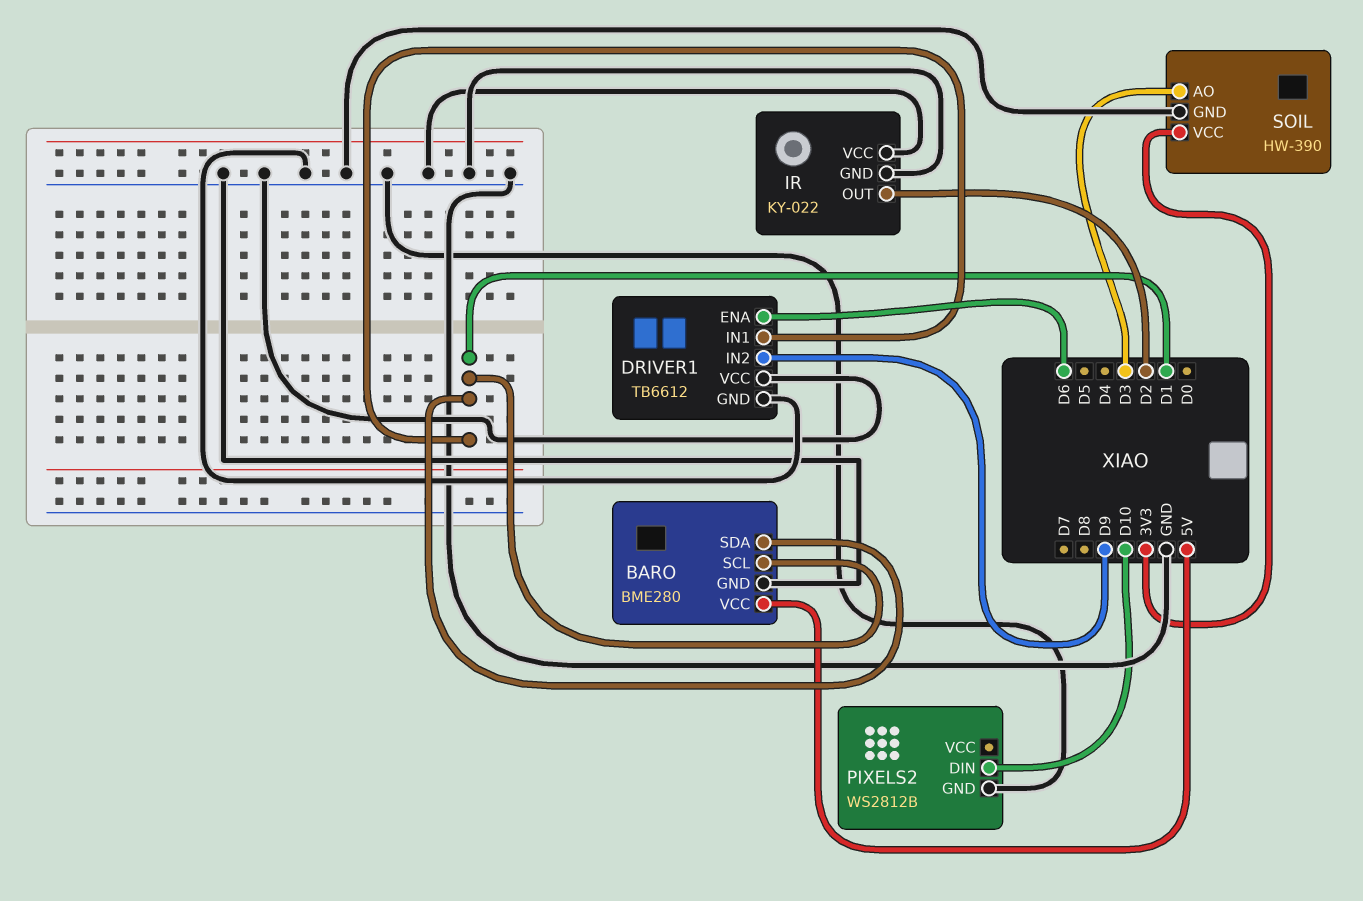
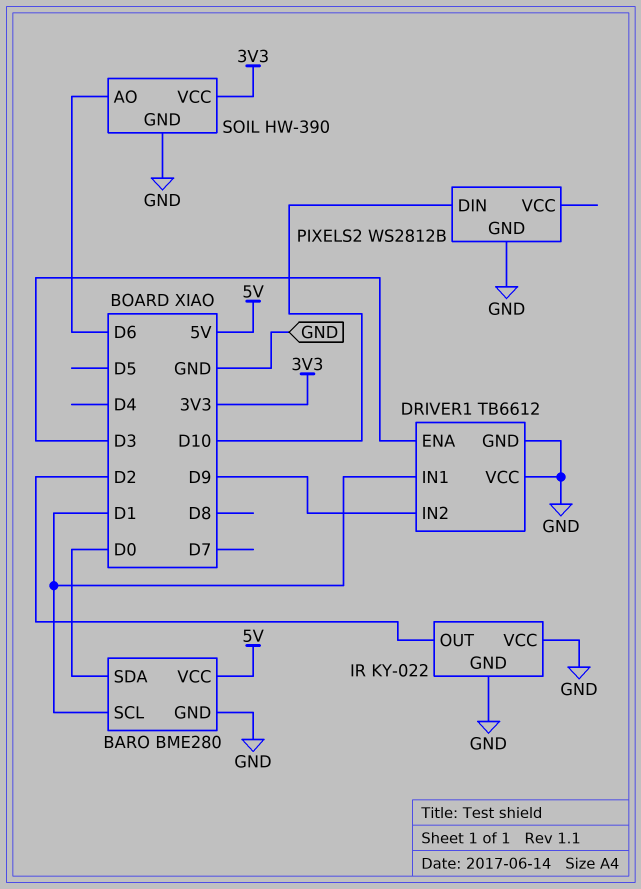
BARO pin SDA: D1 -> D0
DRIVER1 pin ENA: D6 -> D3
SOIL pin AO: D3 -> D6

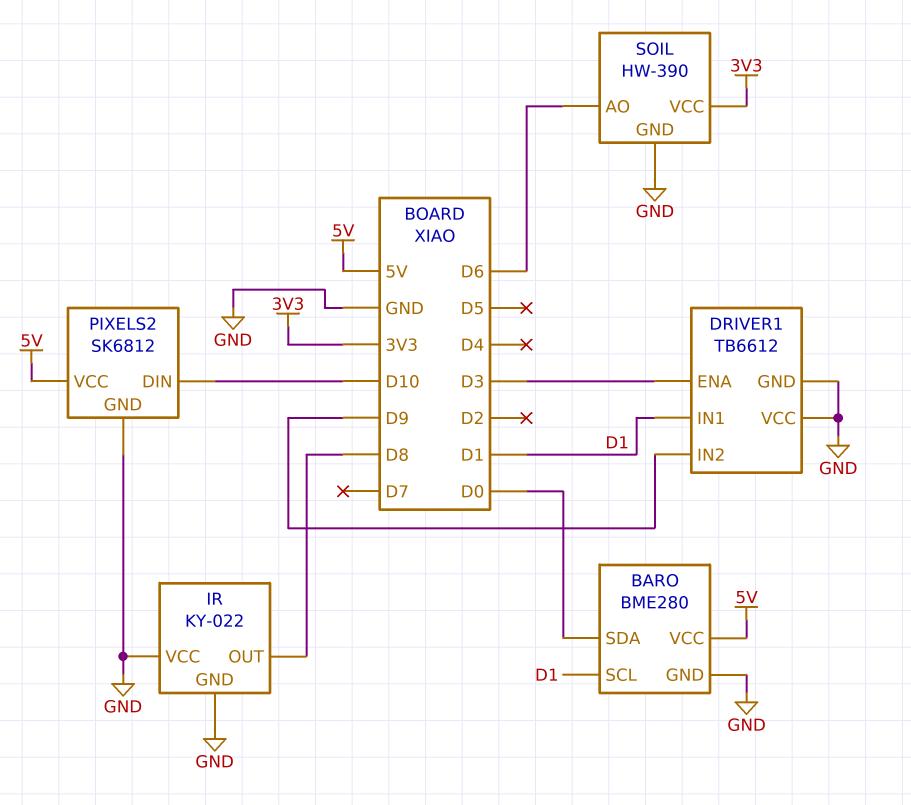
IR pin OUT: D2 -> D8
PIXELS2: WS2812B -> SK6812
PIXELS2 pin VCC: none -> 5V

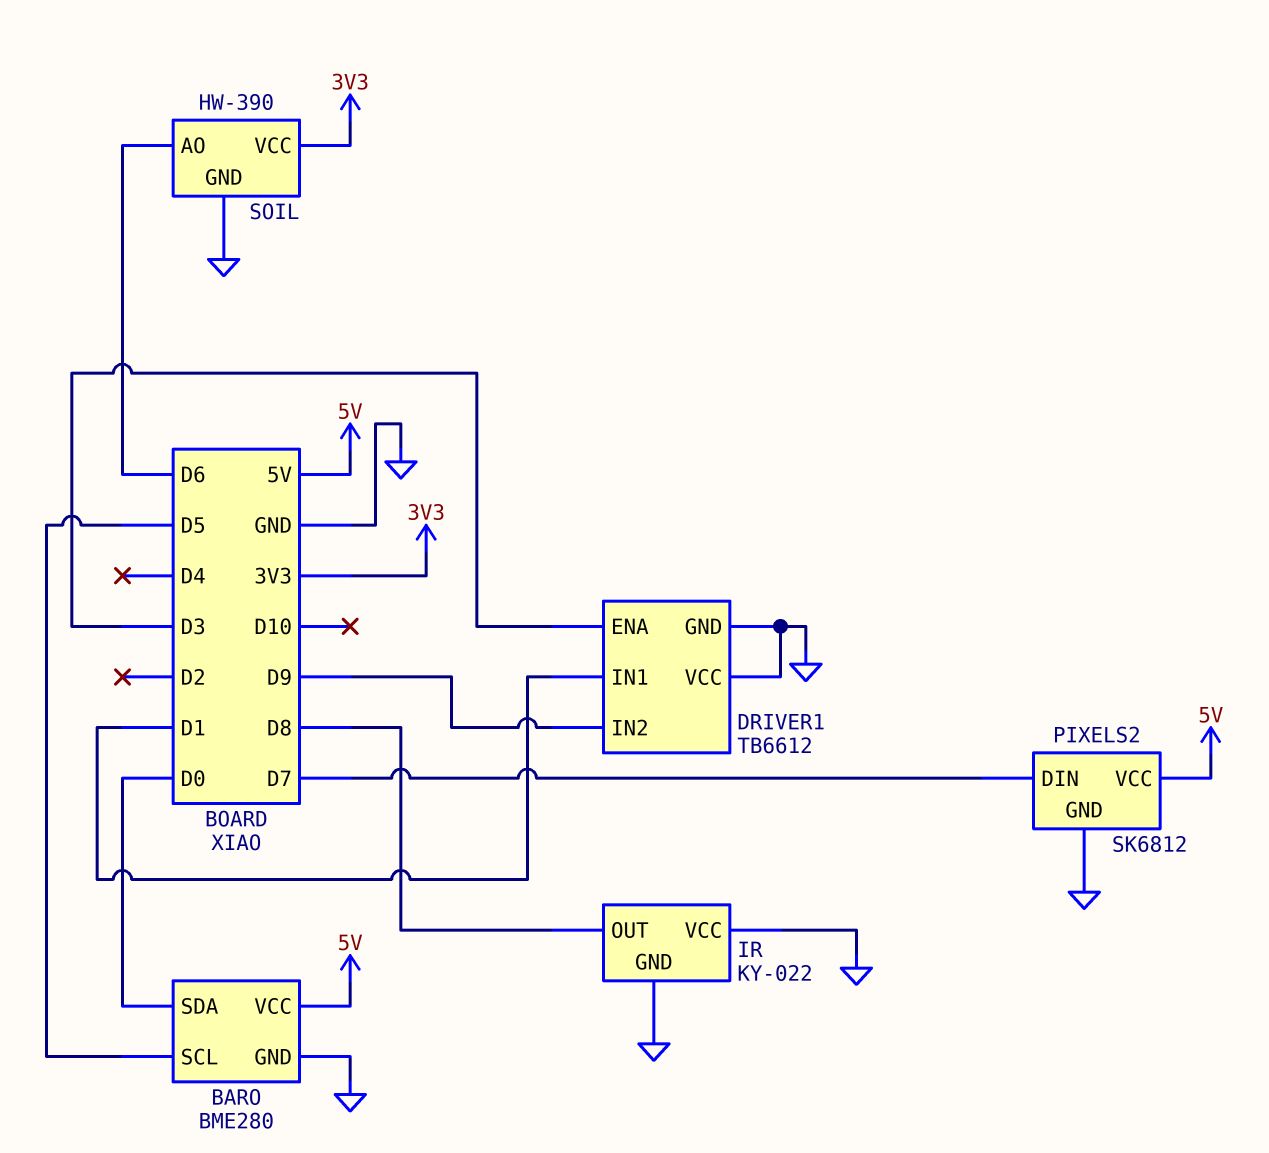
BARO pin SCL: D1 -> D5
PIXELS2 pin DIN: D10 -> D7

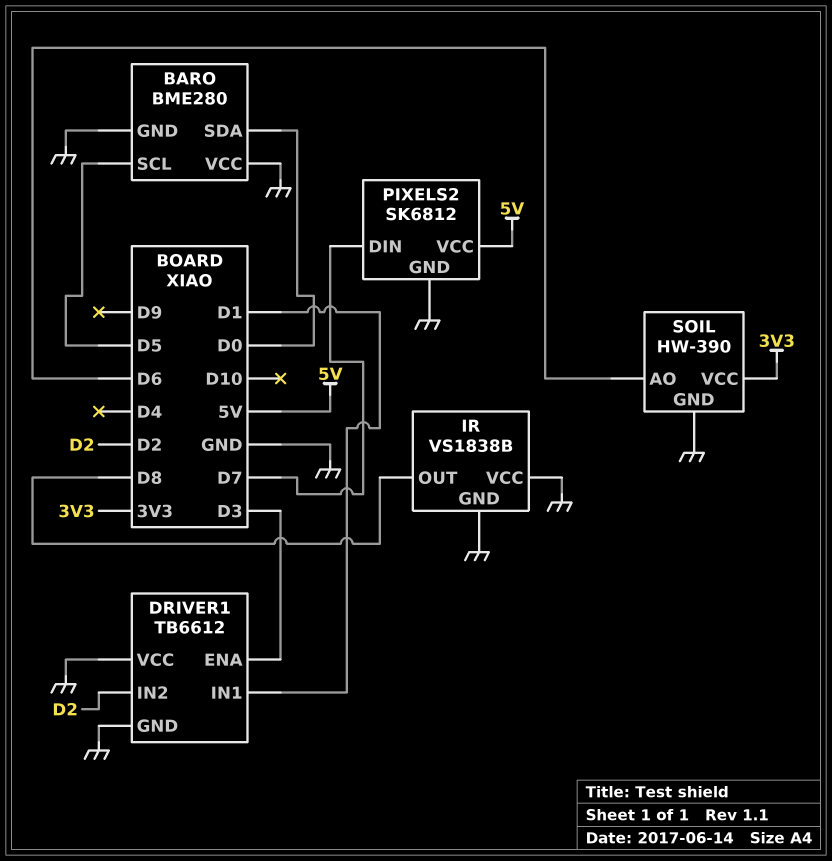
BARO pin VCC: 5V -> GND
DRIVER1 pin IN2: D9 -> D2
IR: KY-022 -> VS1838B

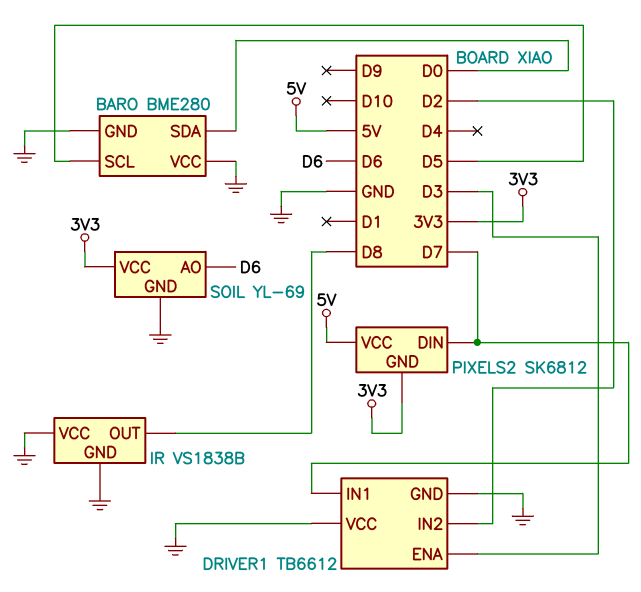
DRIVER1 pin IN1: D1 -> D7
PIXELS2 pin GND: GND -> 3V3
SOIL: HW-390 -> YL-69

